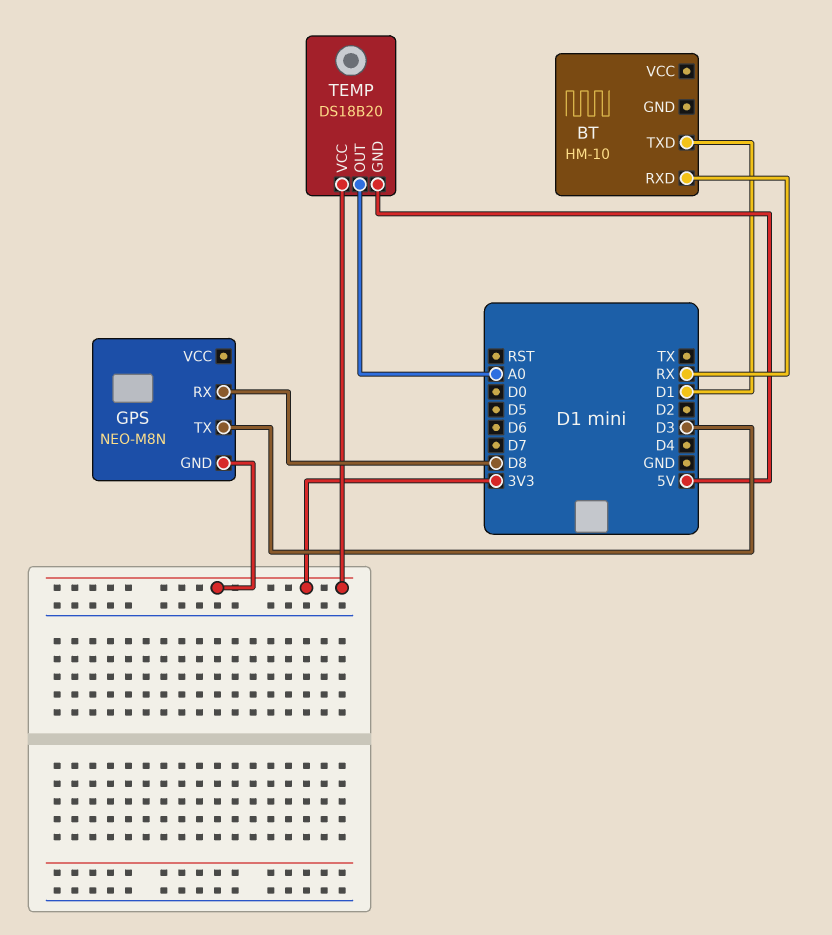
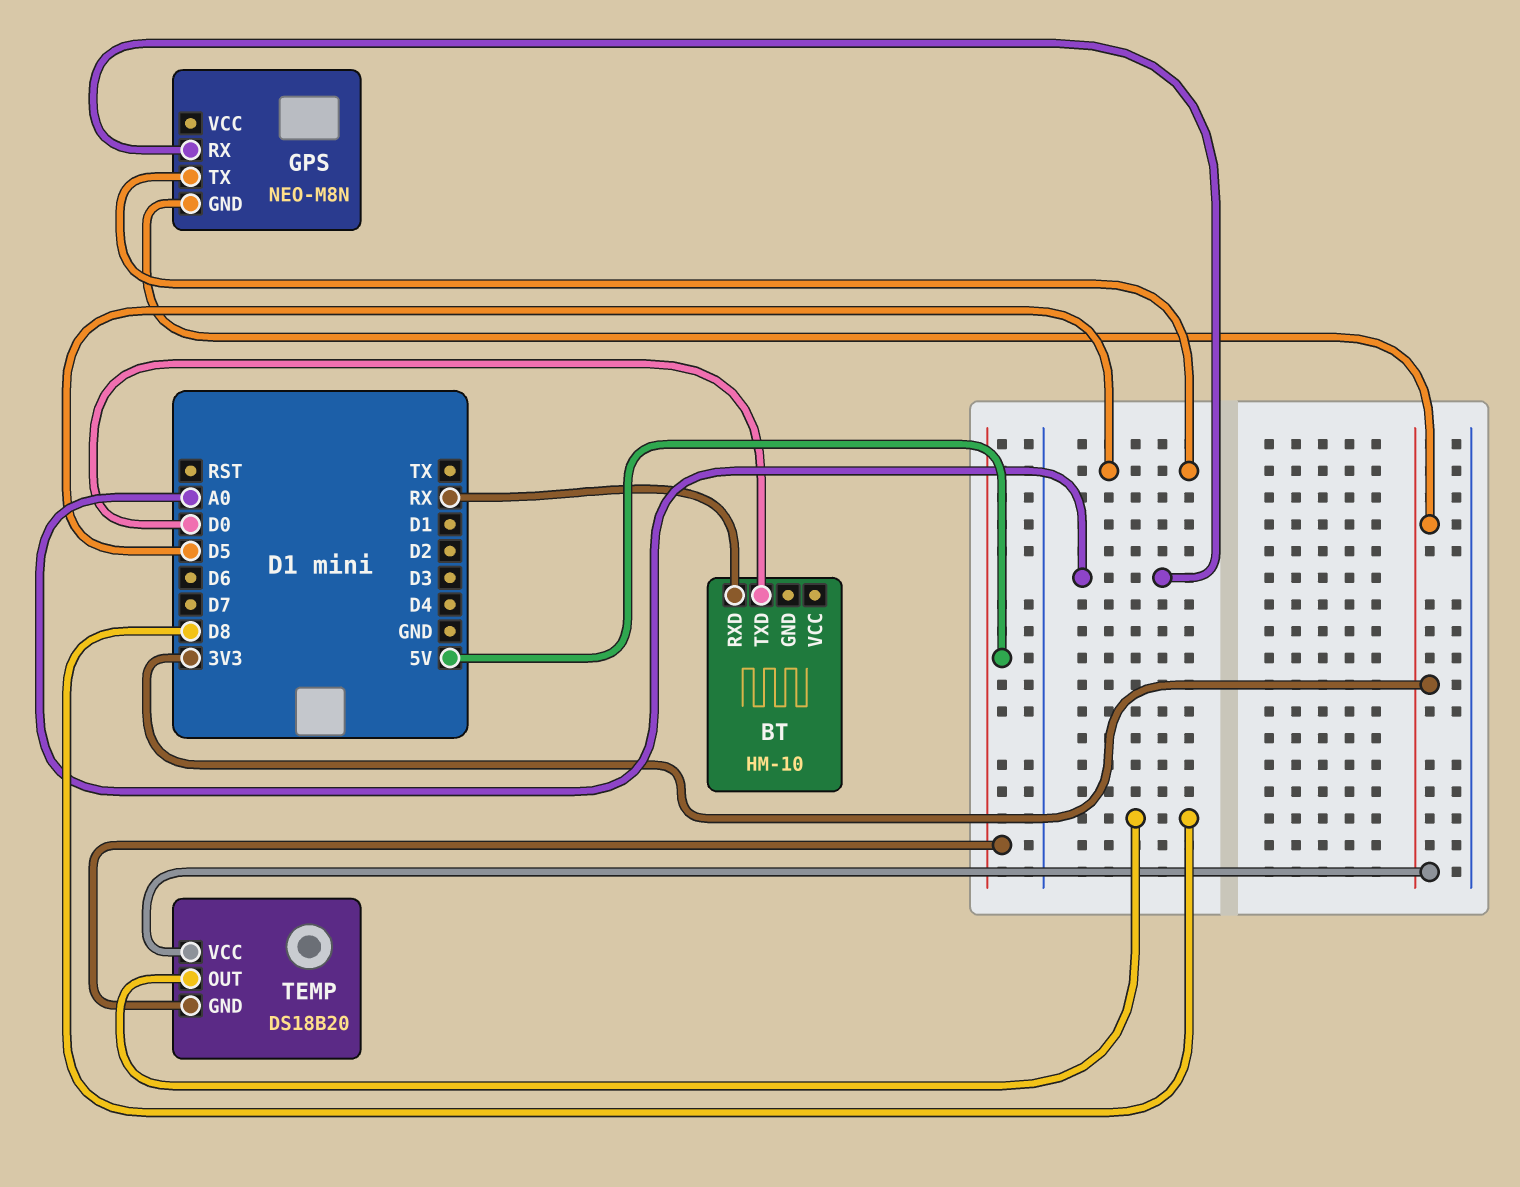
BT pin TXD: D1 -> D0
GPS pin RX: D8 -> A0
GPS pin TX: D3 -> D5
TEMP pin OUT: A0 -> D8

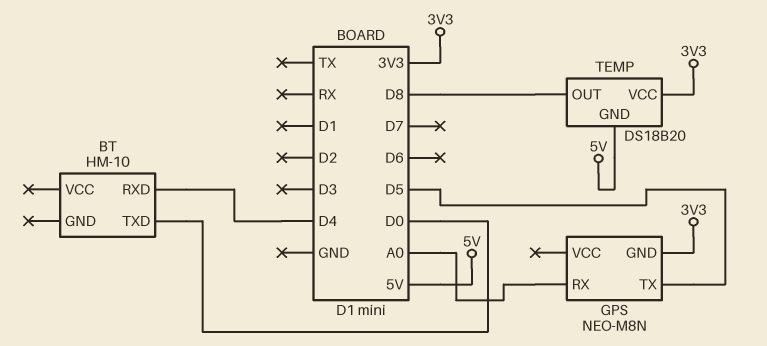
BT pin RXD: RX -> D4

